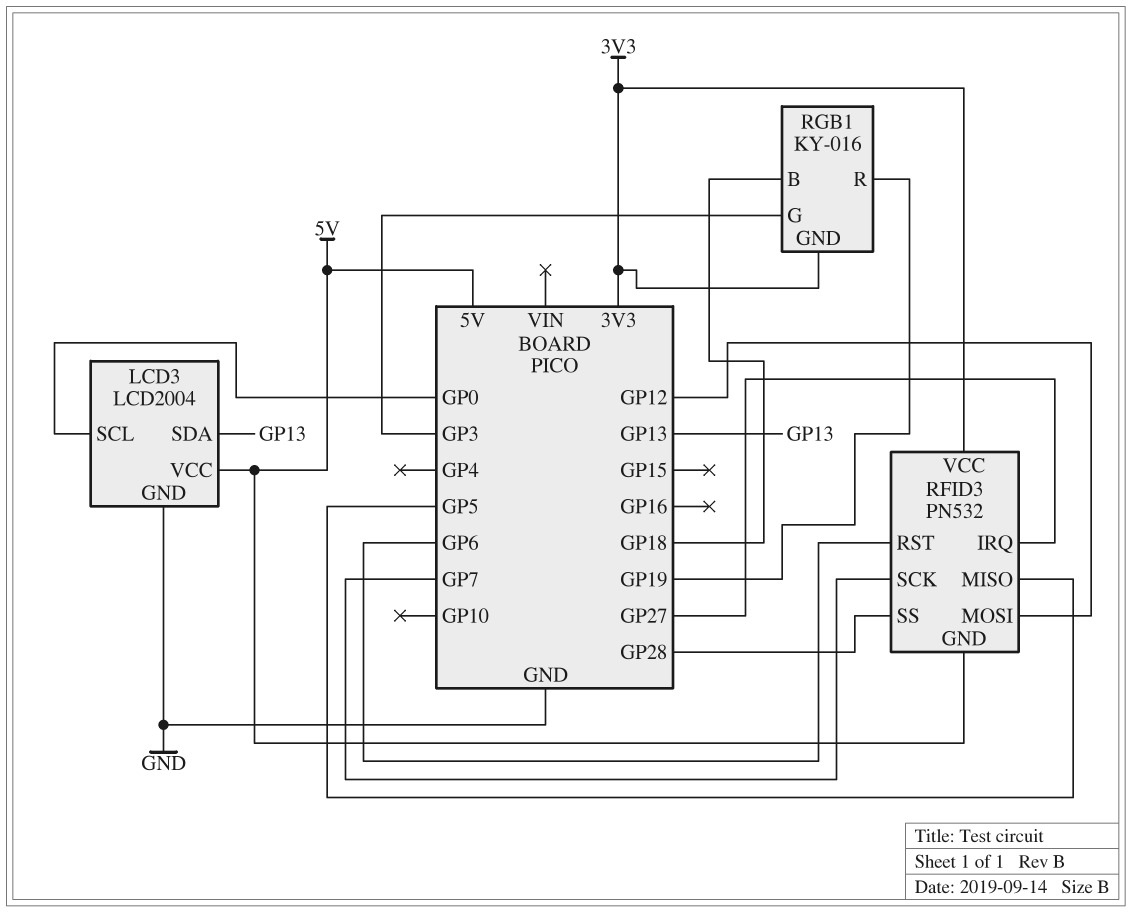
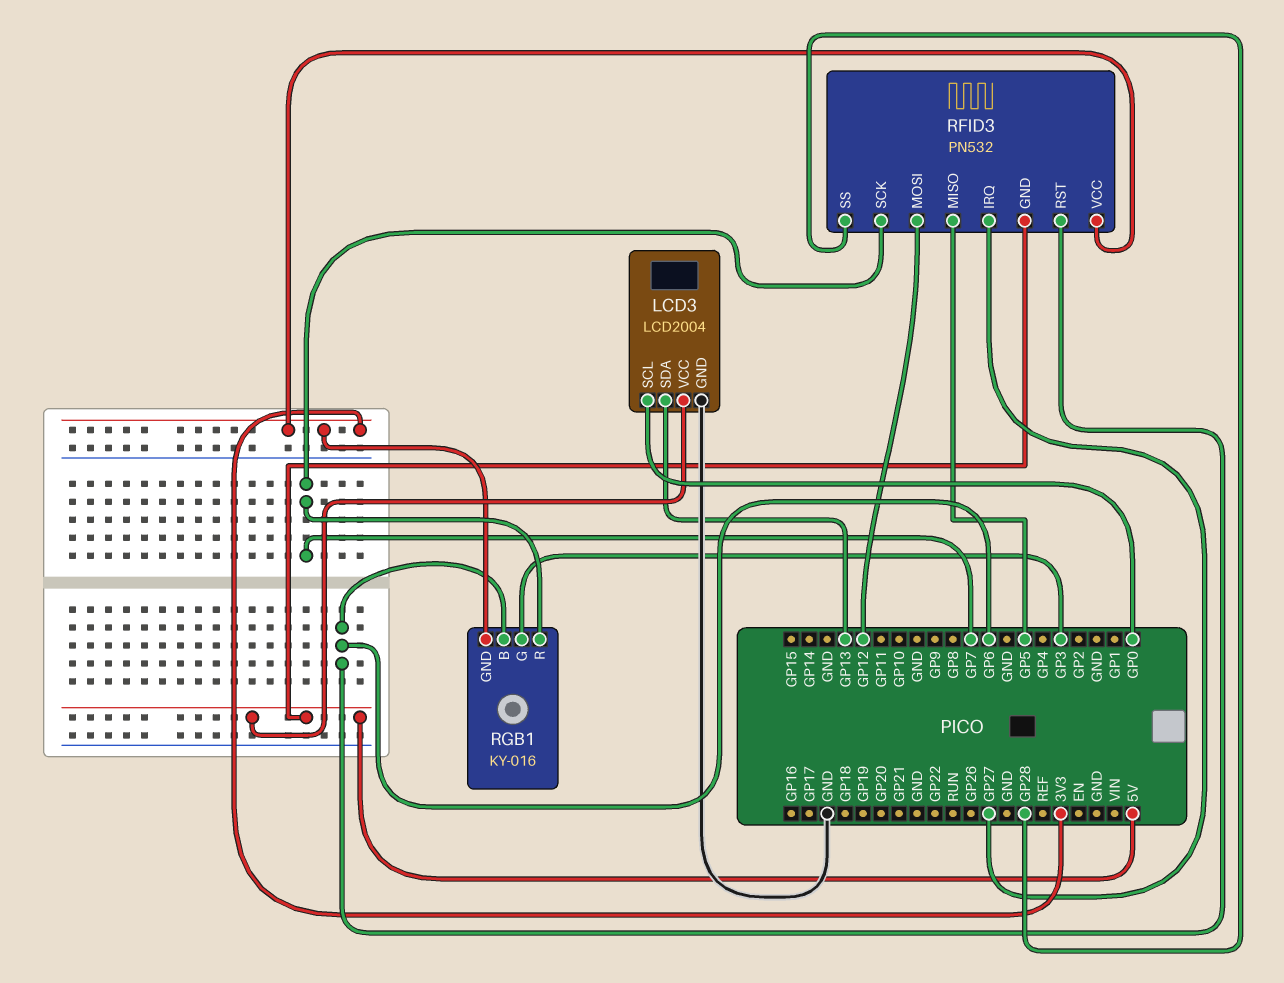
RGB1 pin B: GP18 -> GP6
RGB1 pin R: GP19 -> GP7

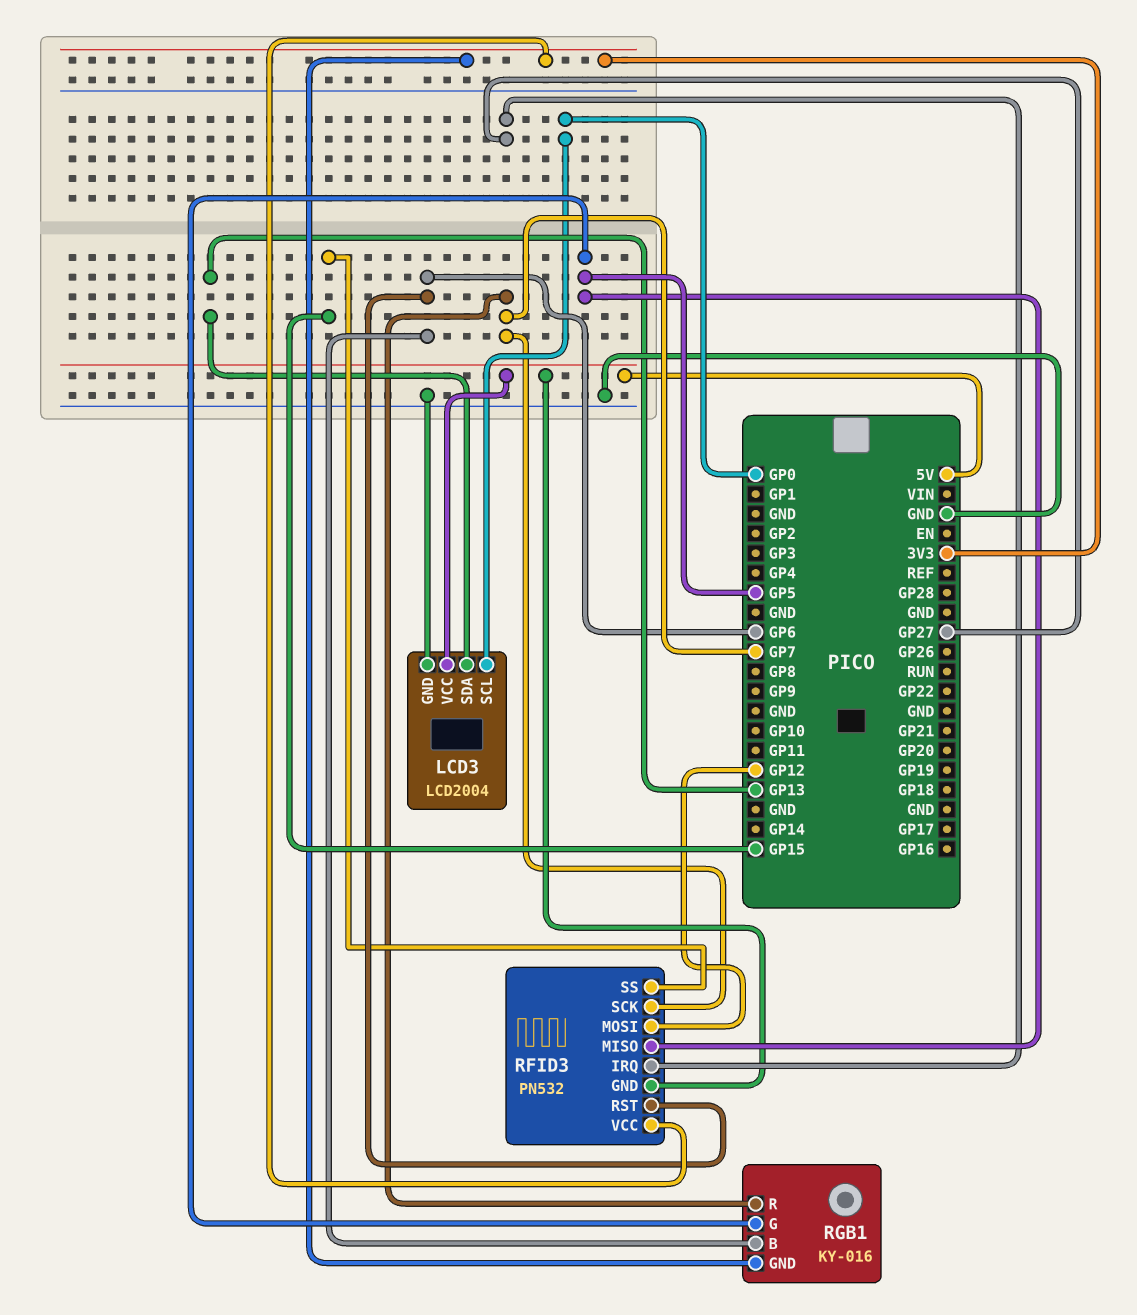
RFID3 pin SS: GP28 -> GP15
RGB1 pin G: GP3 -> GP5

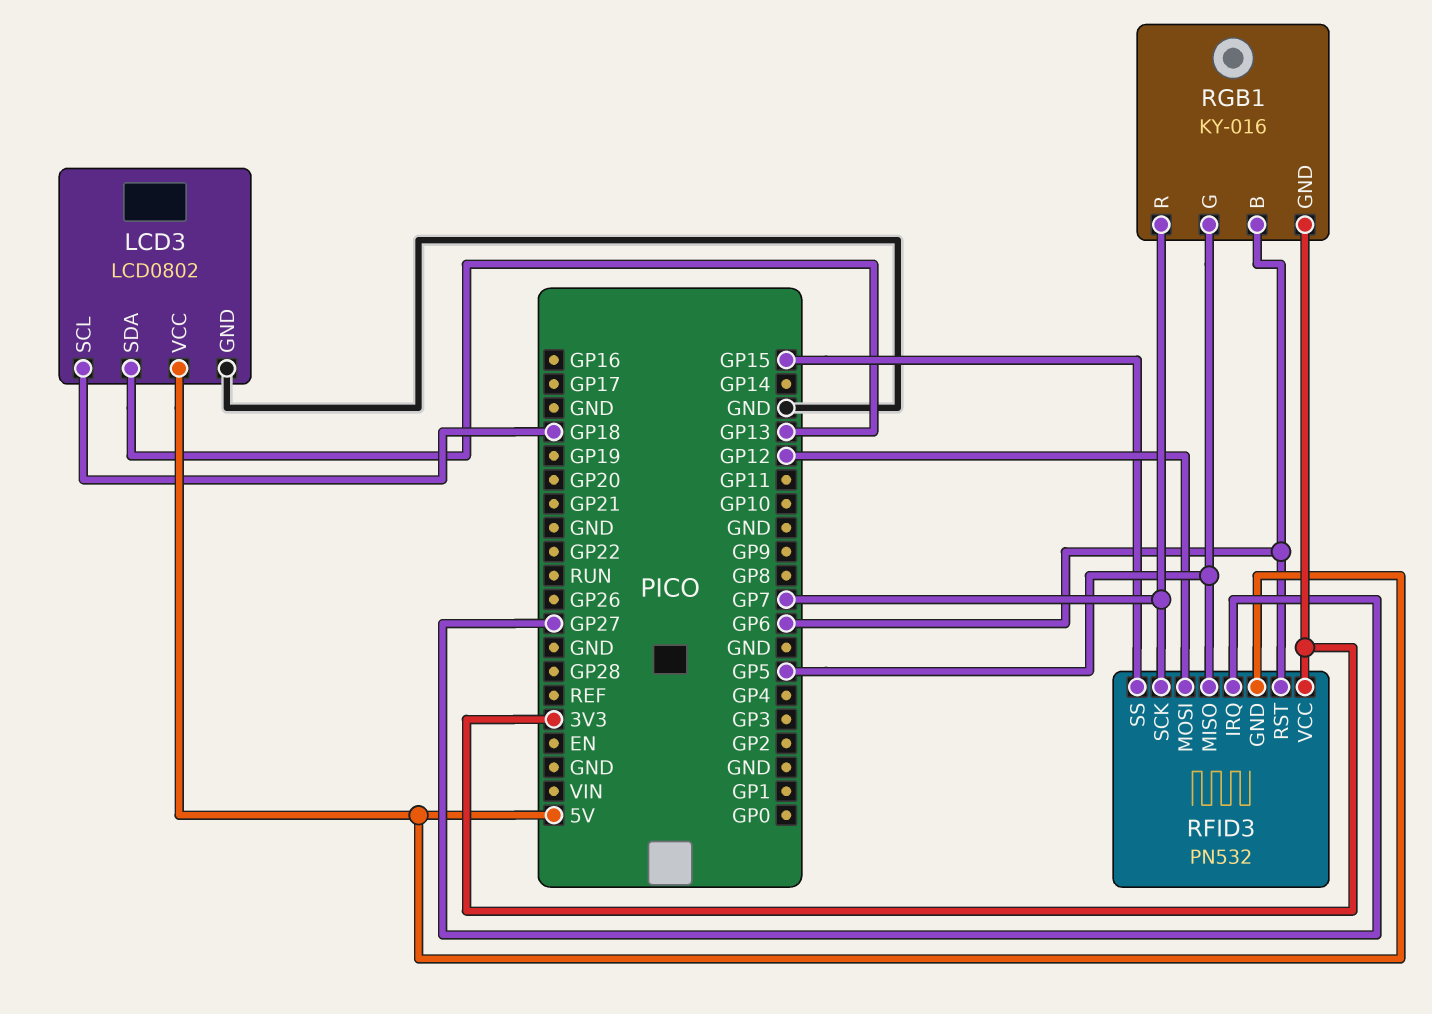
LCD3: LCD2004 -> LCD0802
LCD3 pin SCL: GP0 -> GP18

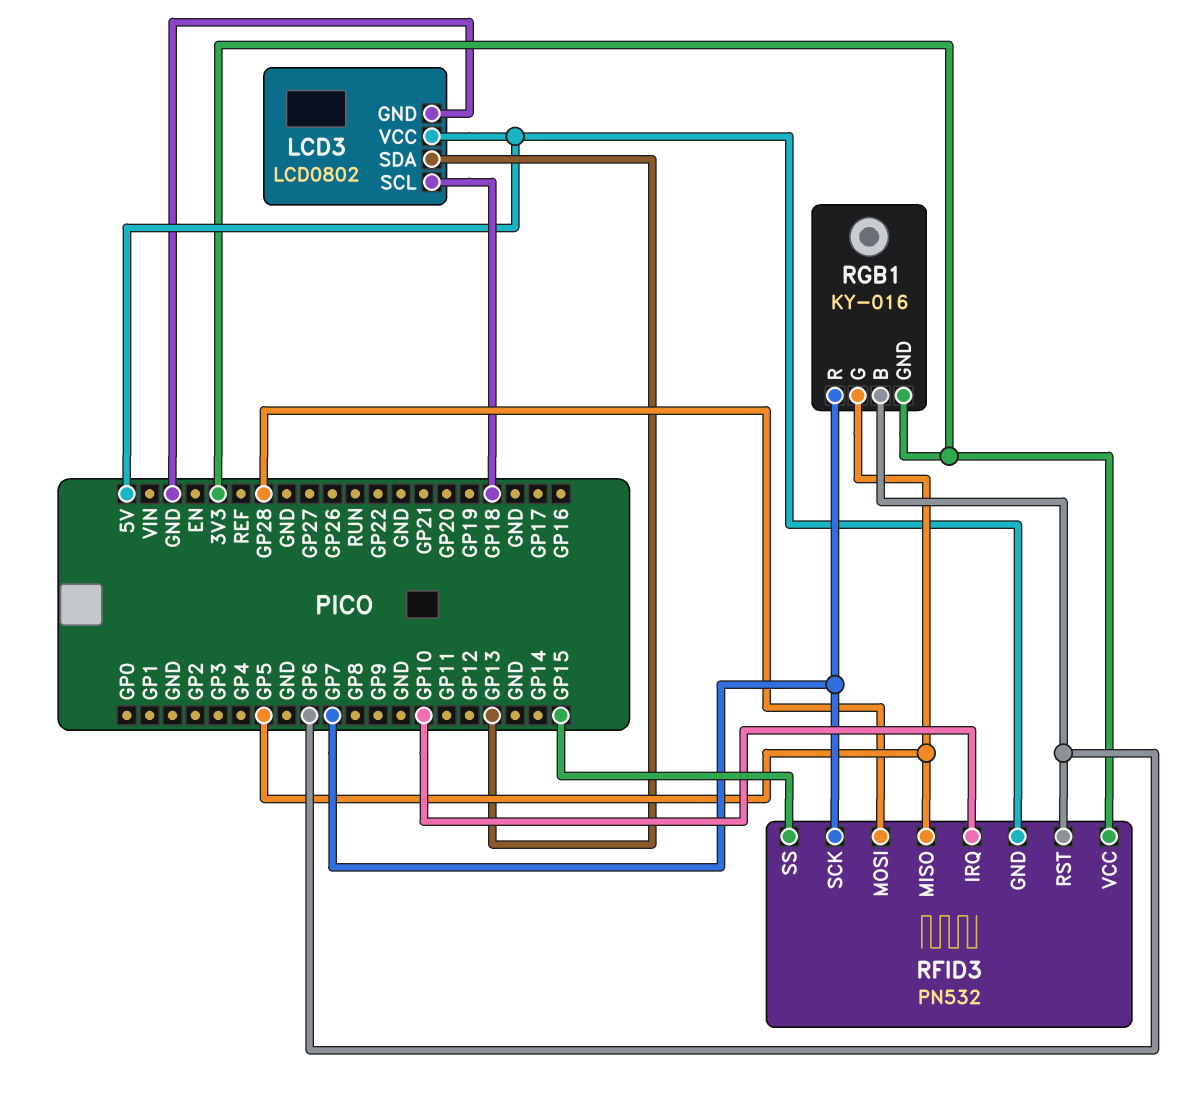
RFID3 pin IRQ: GP27 -> GP10
RFID3 pin MOSI: GP12 -> GP28

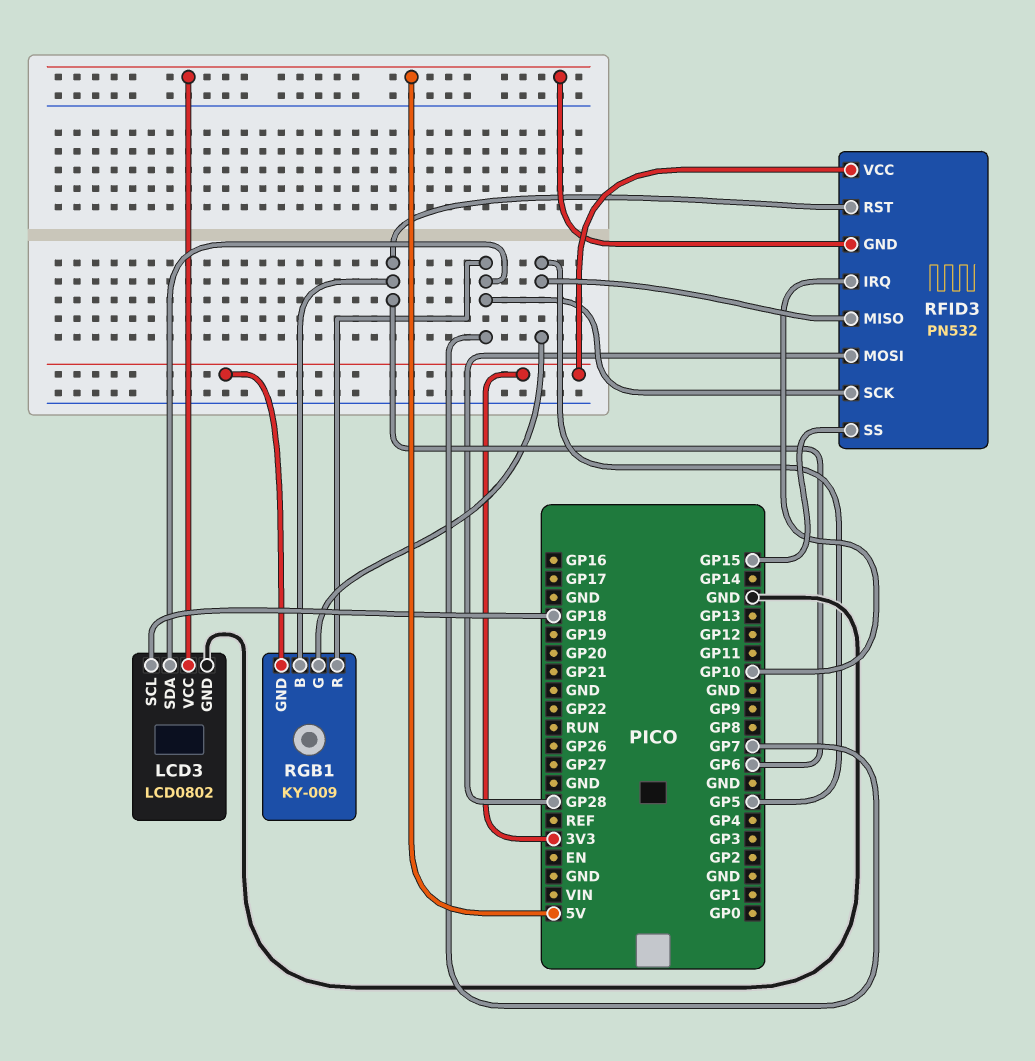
LCD3 pin SDA: GP13 -> GP7
RGB1: KY-016 -> KY-009

